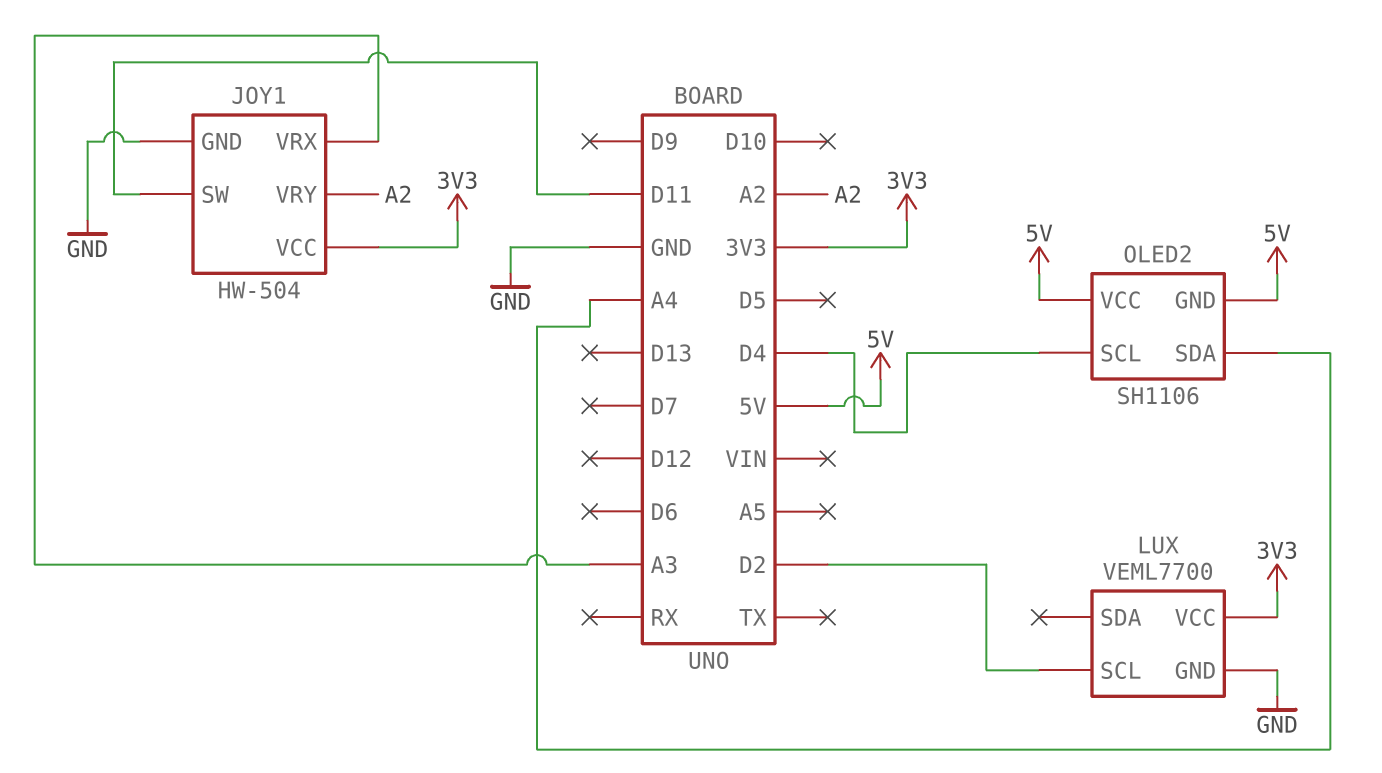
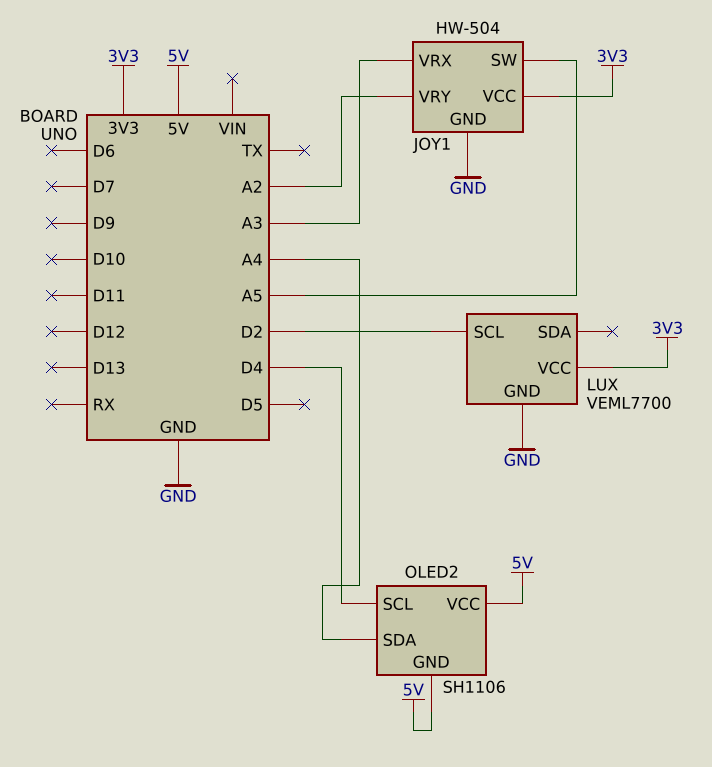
JOY1 pin SW: D11 -> A5

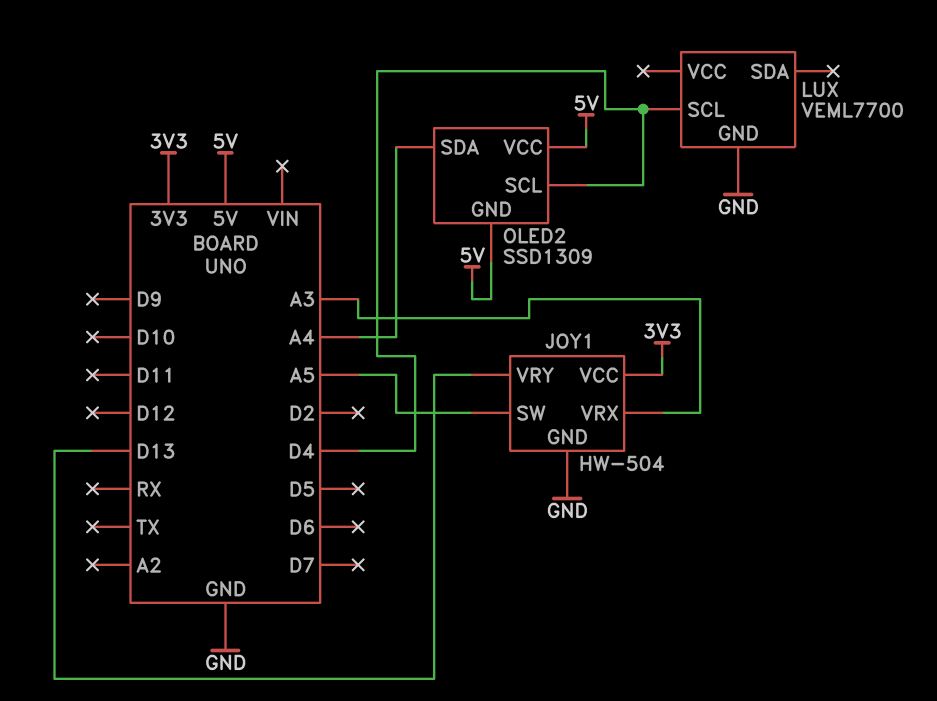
JOY1 pin VRY: A2 -> D13
LUX pin SCL: D2 -> D4
LUX pin VCC: 3V3 -> none
OLED2: SH1106 -> SSD1309

